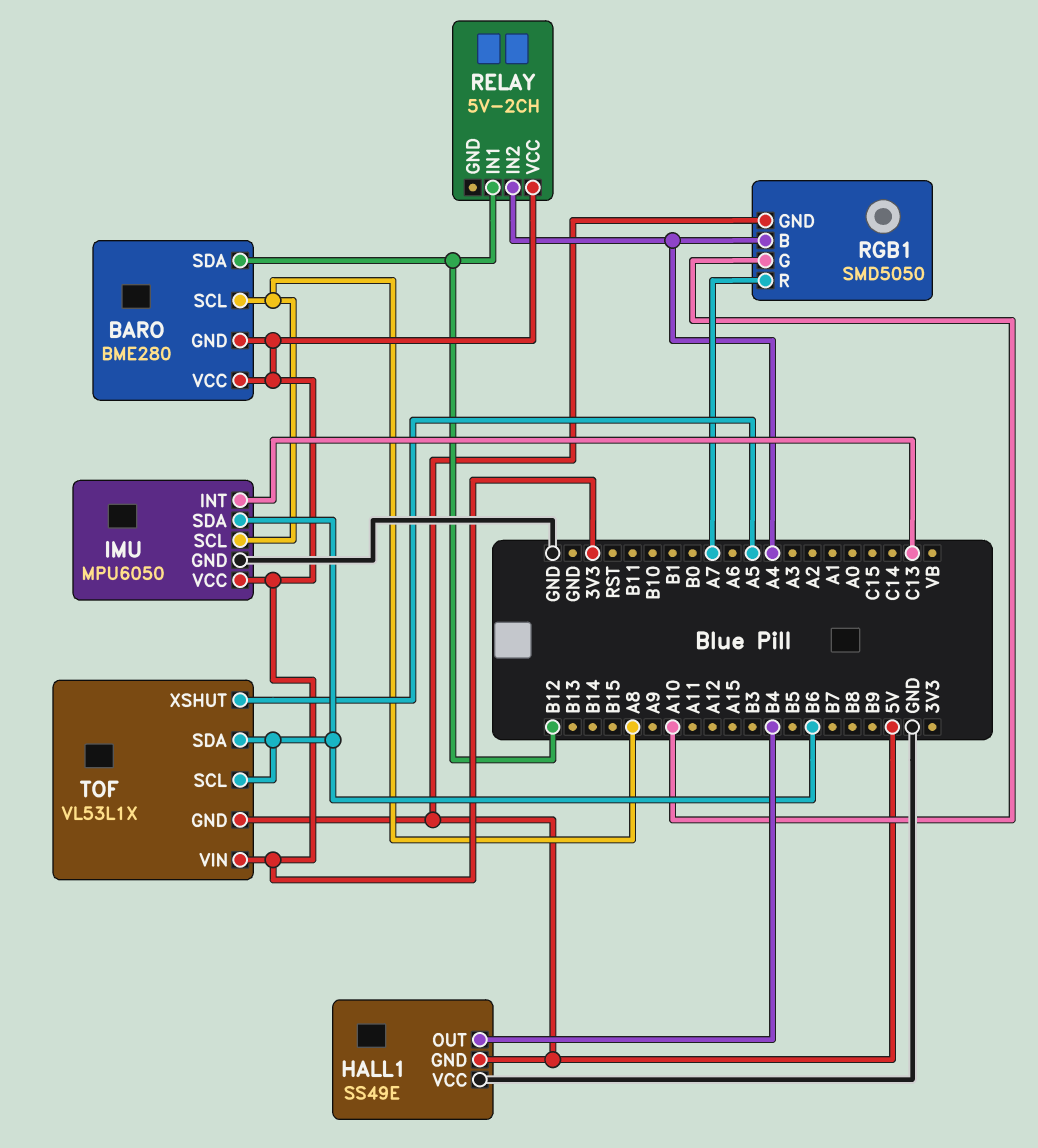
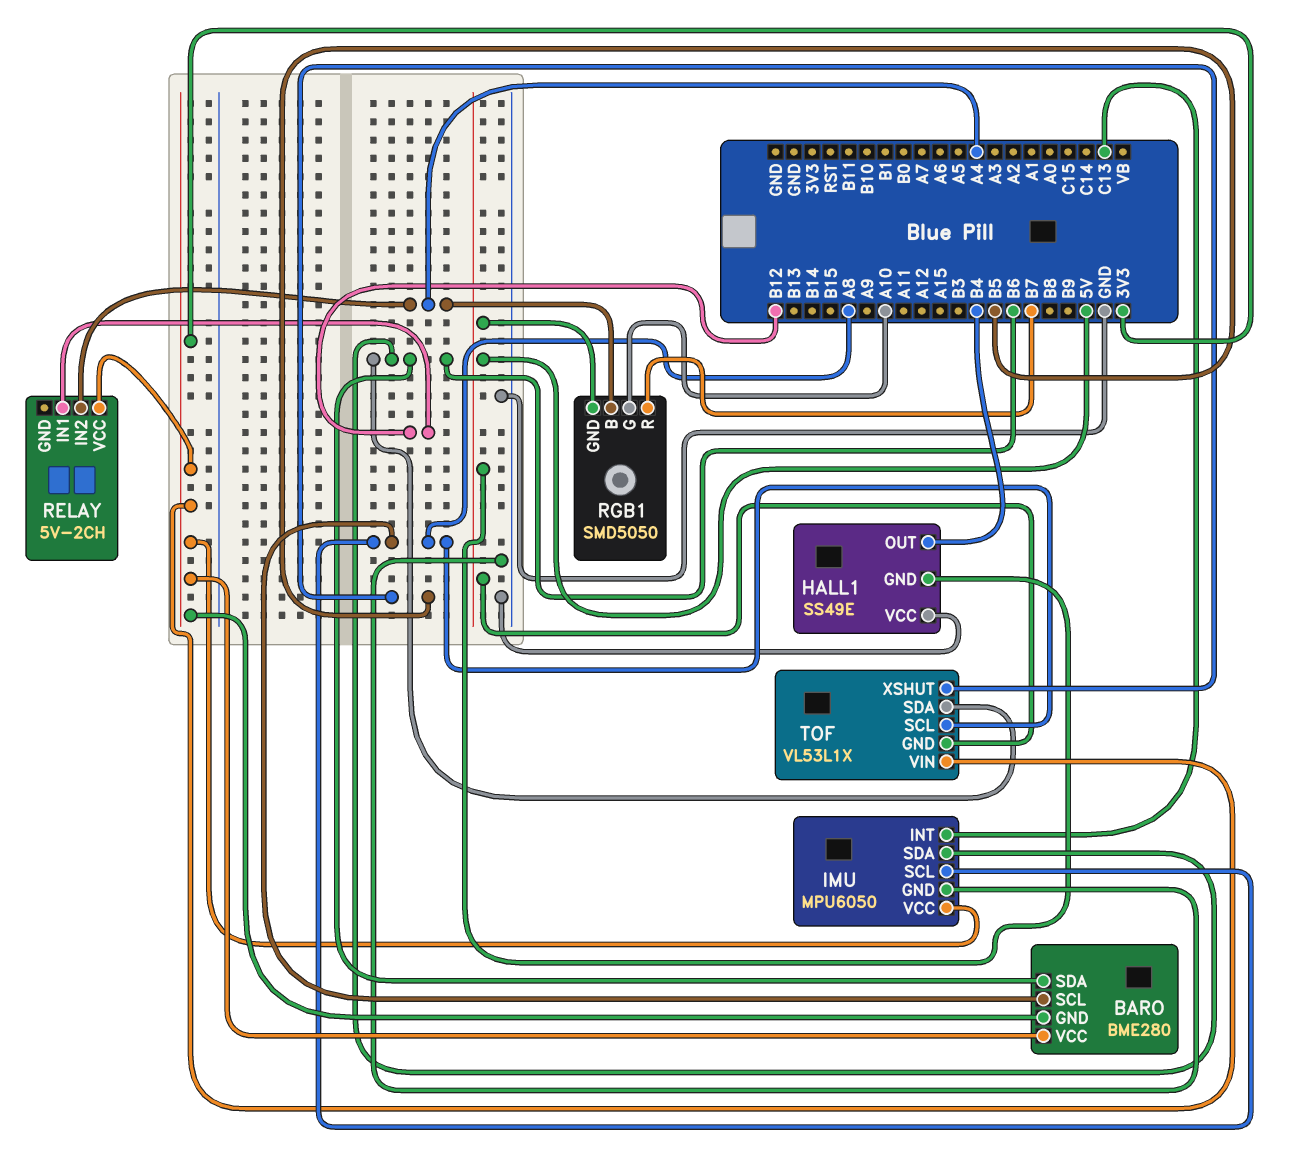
BARO pin SDA: B12 -> B6
RGB1 pin R: A7 -> B7
TOF pin SCL: B6 -> A8
TOF pin XSHUT: A5 -> B5

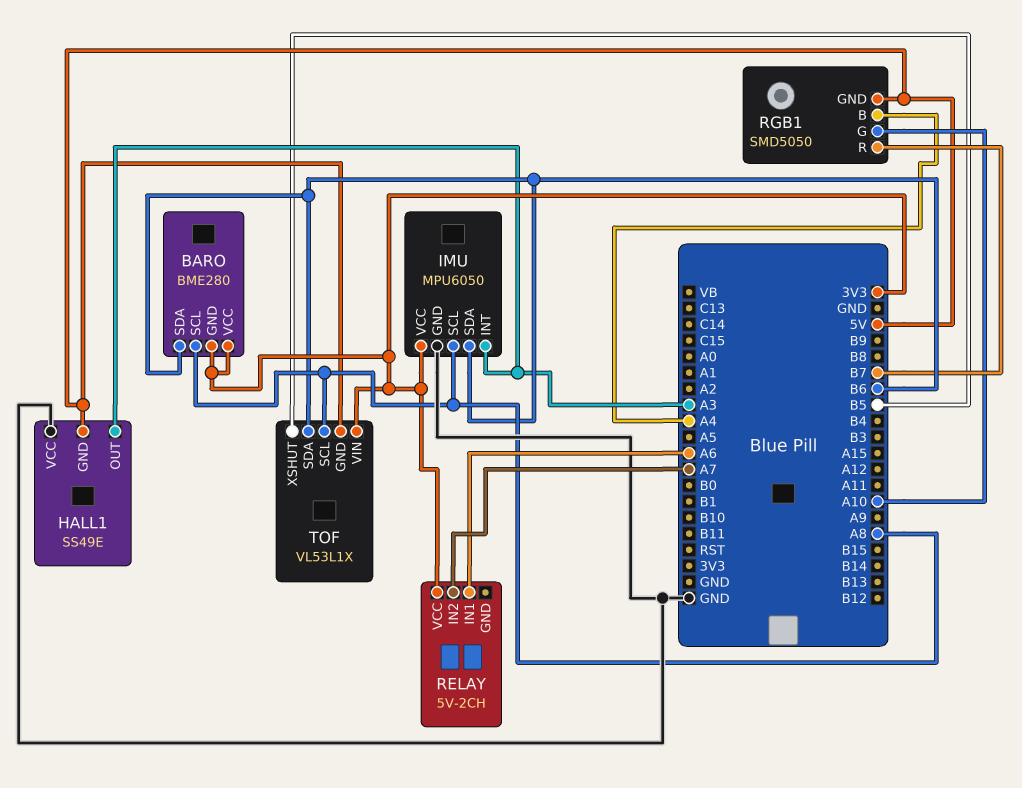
HALL1 pin OUT: B4 -> A3
IMU pin INT: C13 -> A3
RELAY pin IN1: B12 -> A6
RELAY pin IN2: A4 -> A7

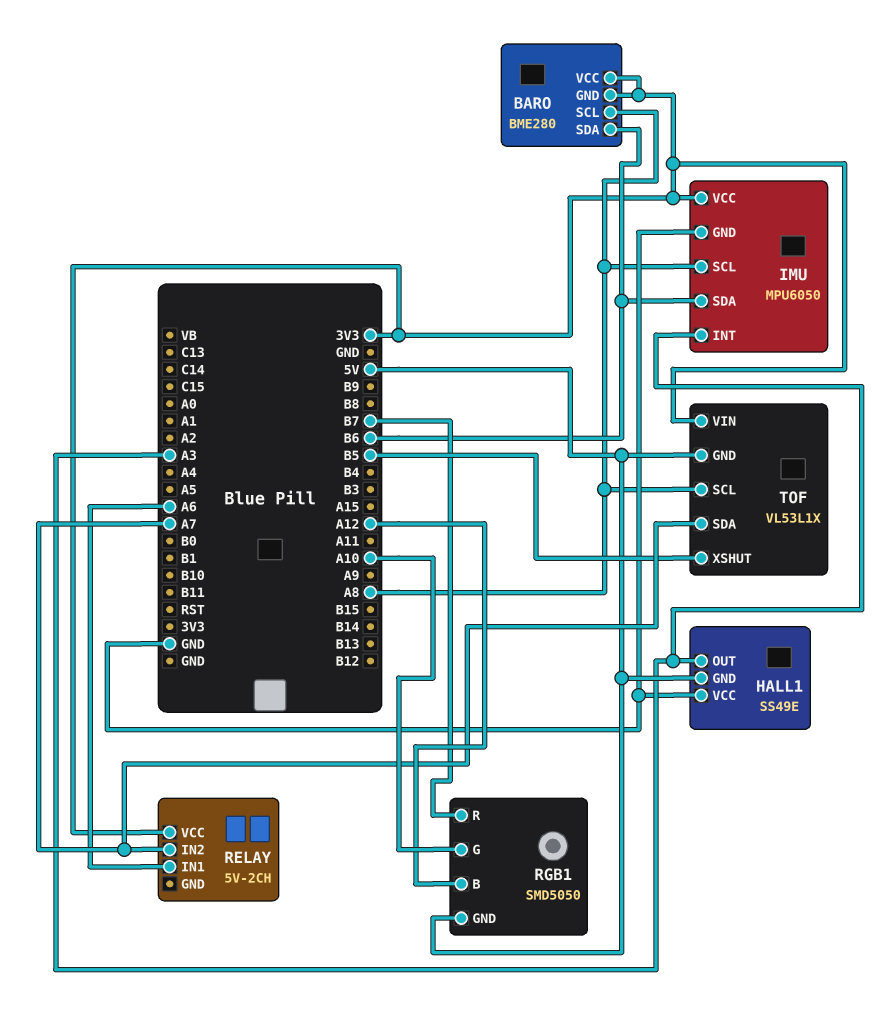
RGB1 pin B: A4 -> A12
TOF pin SDA: B6 -> A7

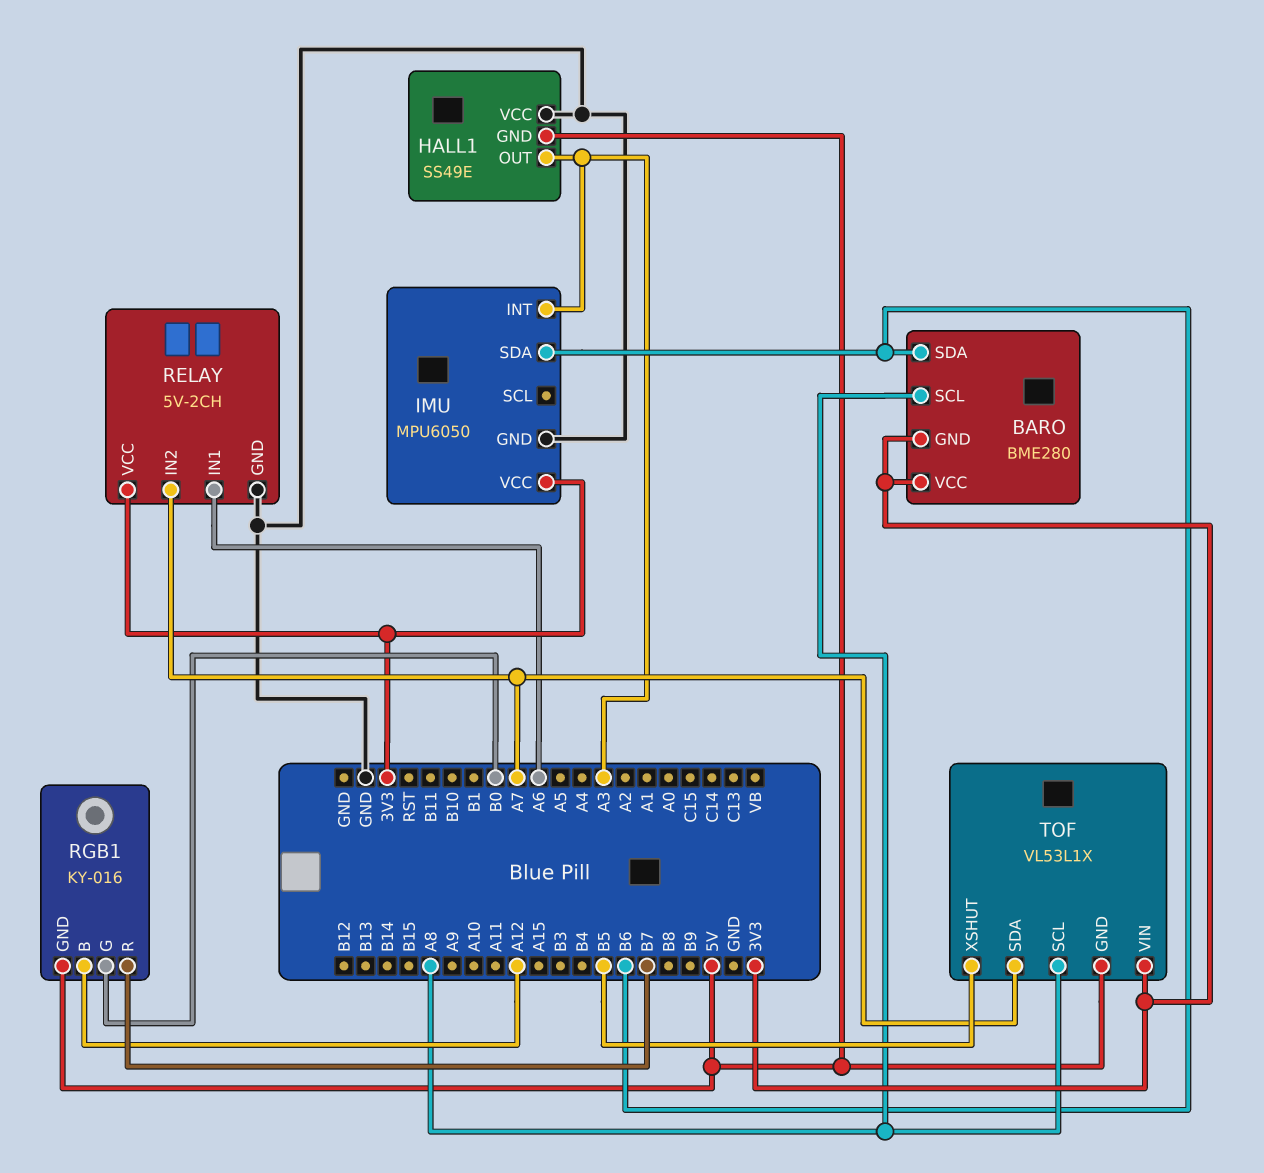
IMU pin SCL: A8 -> none
RELAY pin GND: none -> GND
RGB1: SMD5050 -> KY-016
RGB1 pin G: A10 -> B0

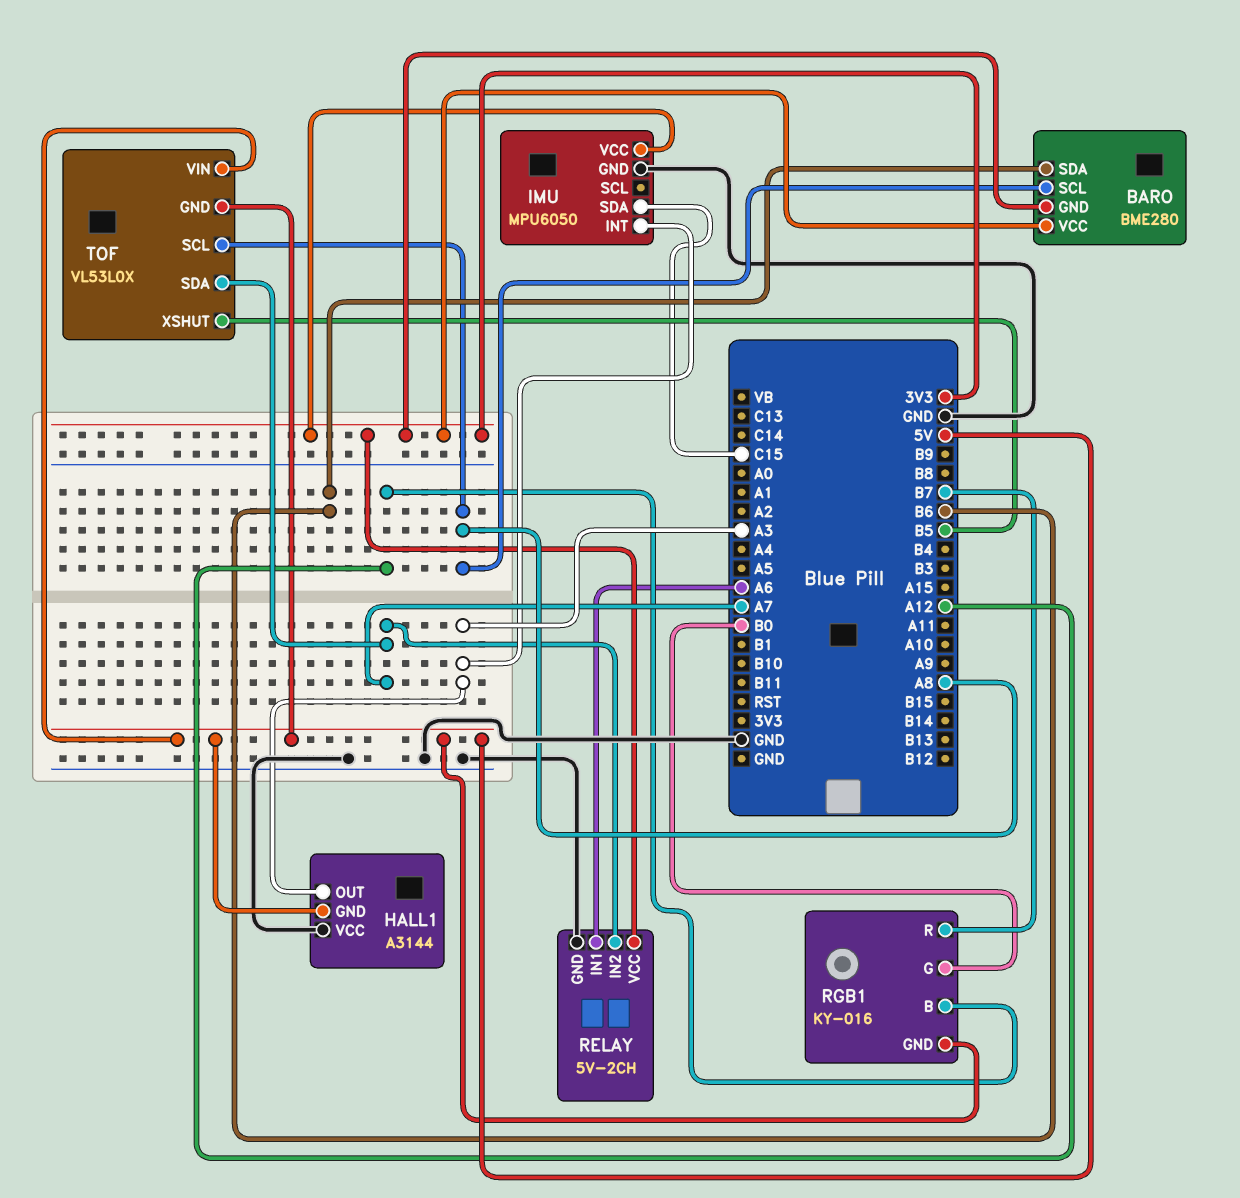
HALL1: SS49E -> A3144
IMU pin SDA: B6 -> C15
TOF: VL53L1X -> VL53L0X
TOF pin VIN: 3V3 -> 5V

